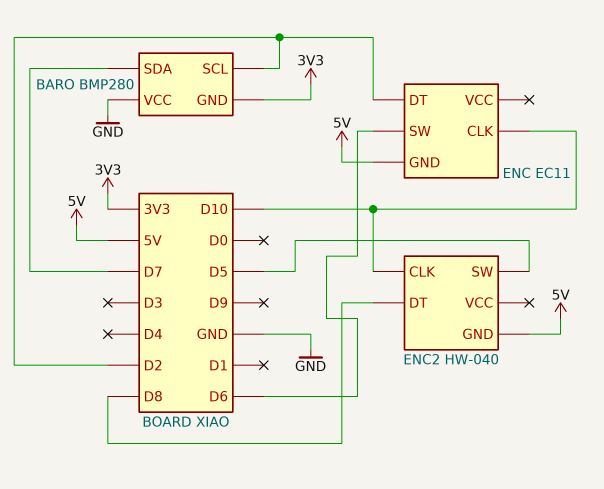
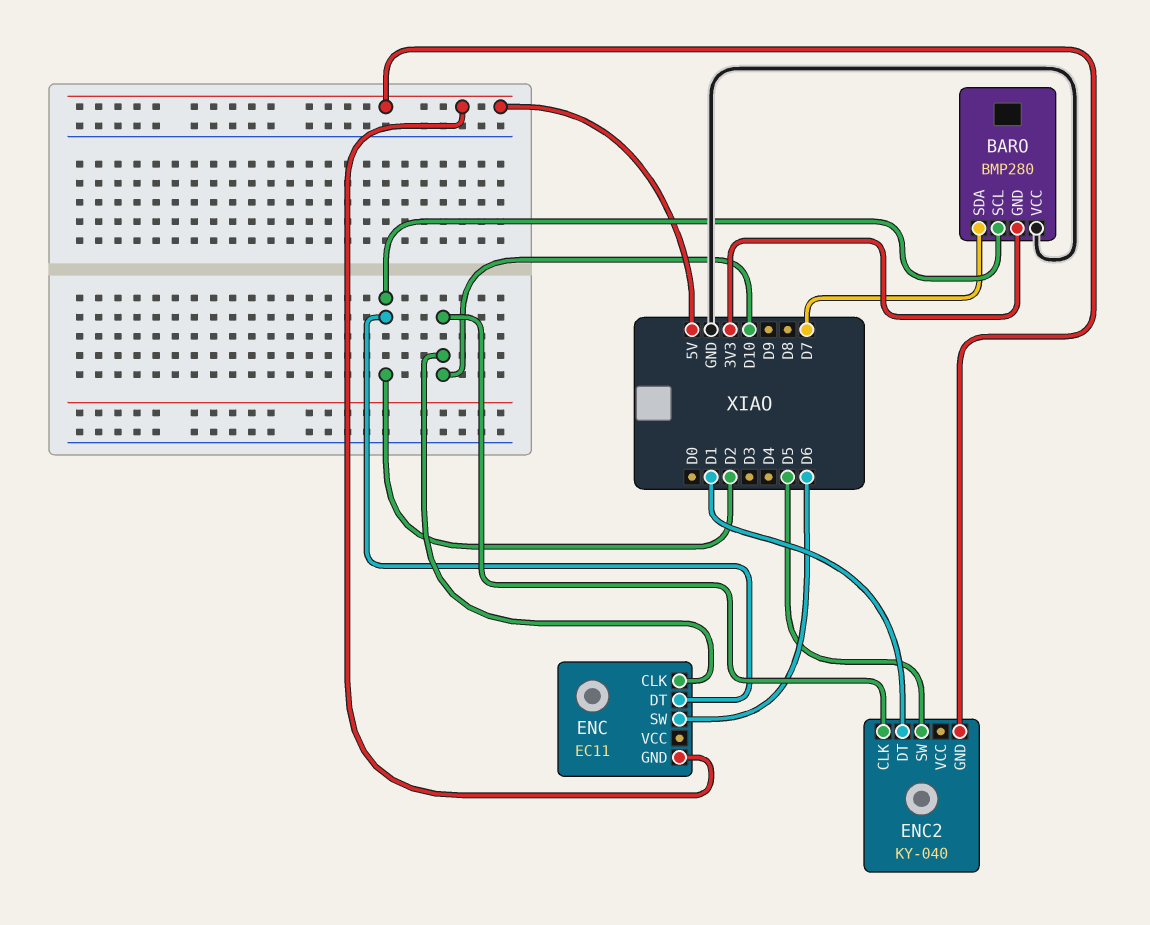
ENC2: HW-040 -> KY-040
ENC2 pin DT: D8 -> D1

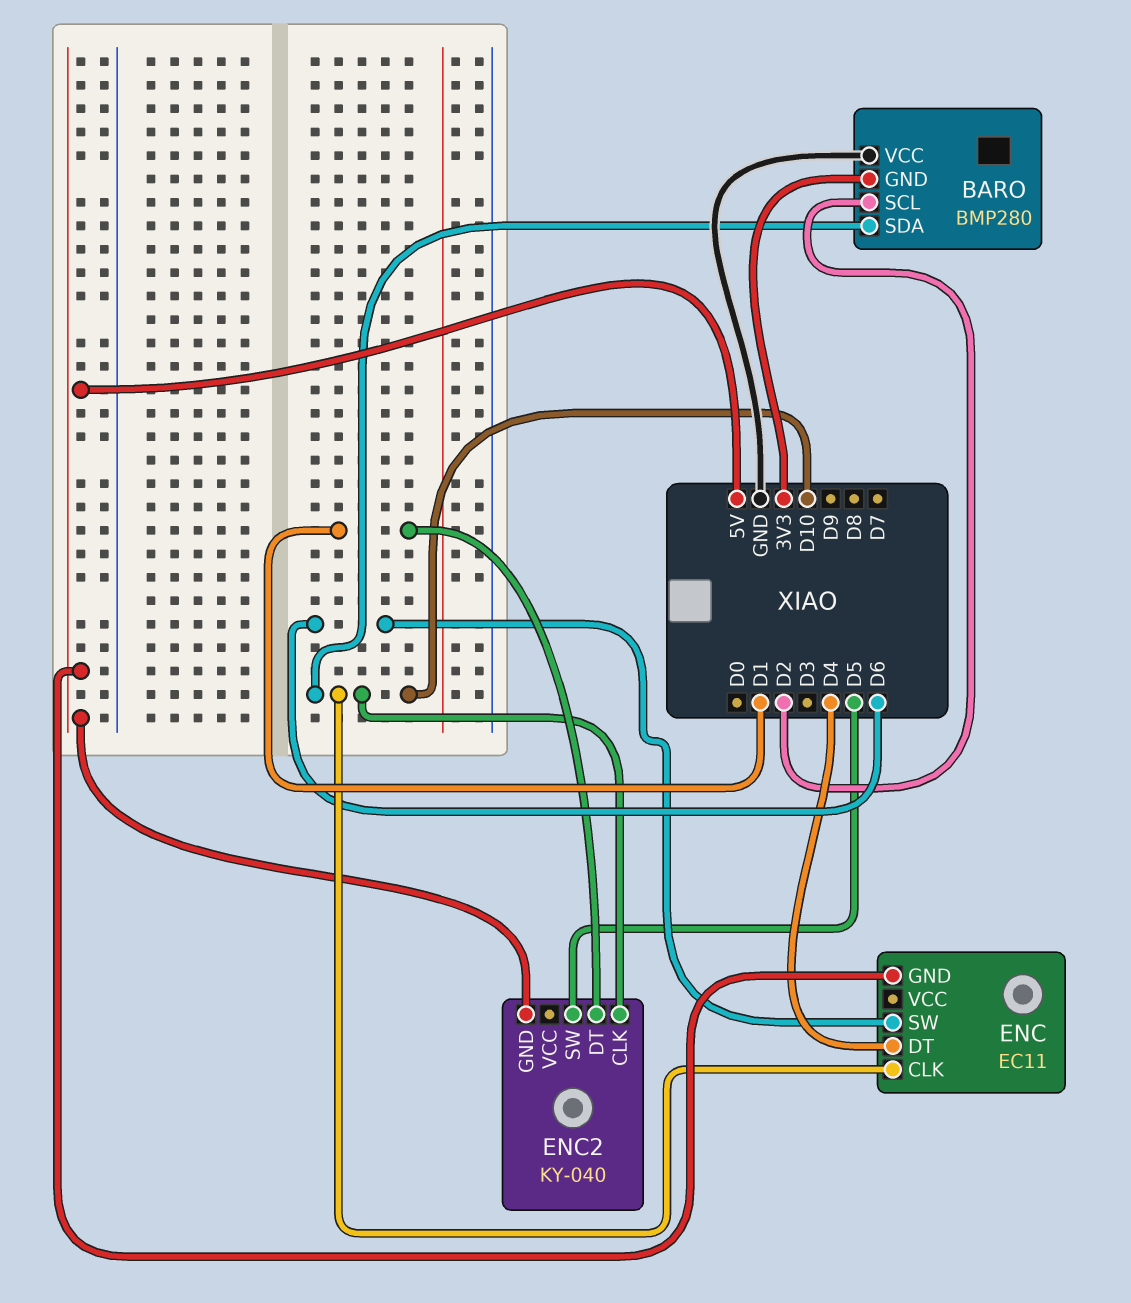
BARO pin SDA: D7 -> D10
ENC pin DT: D2 -> D4

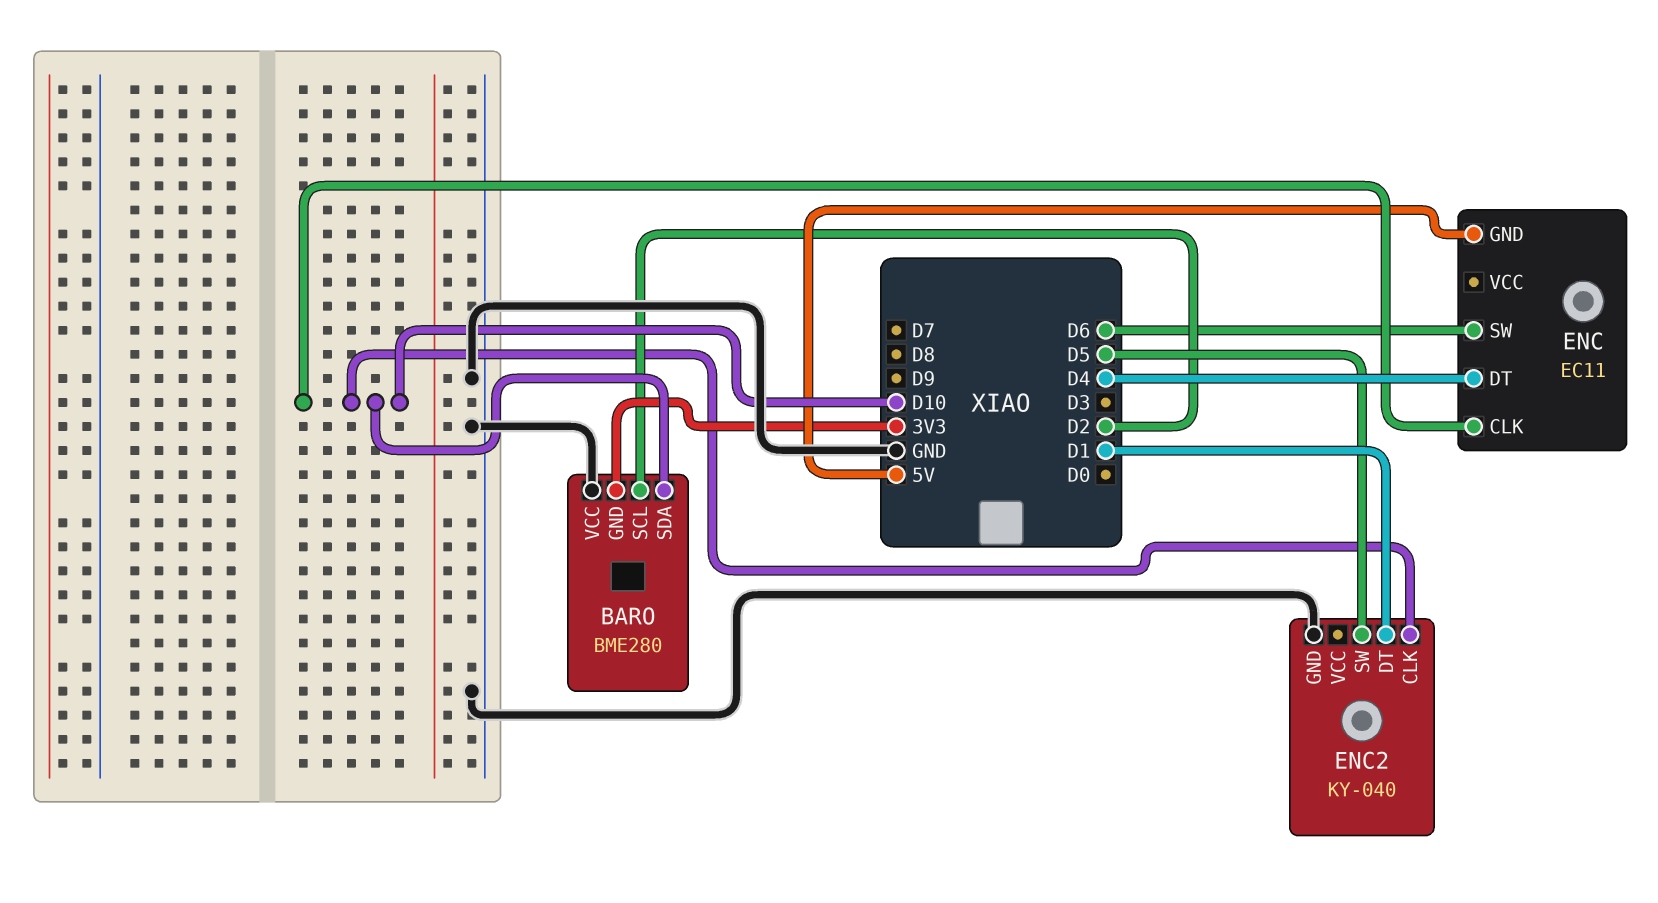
BARO: BMP280 -> BME280
ENC2 pin GND: 5V -> GND

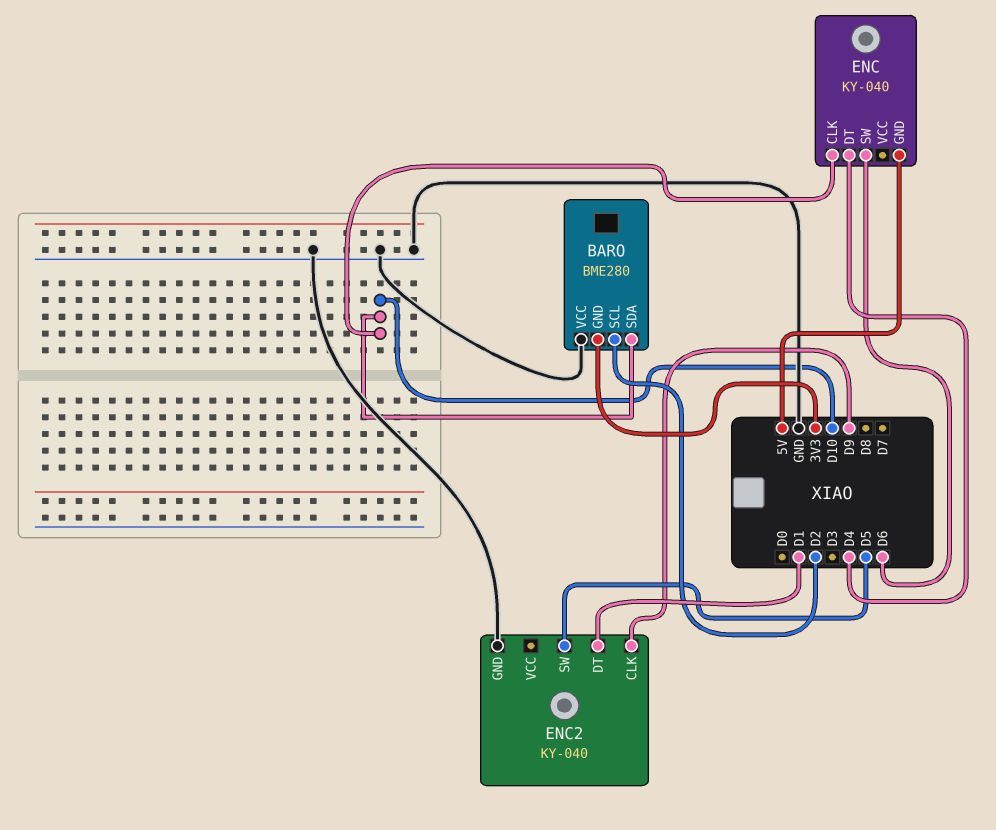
ENC: EC11 -> KY-040
ENC2 pin CLK: D10 -> D9

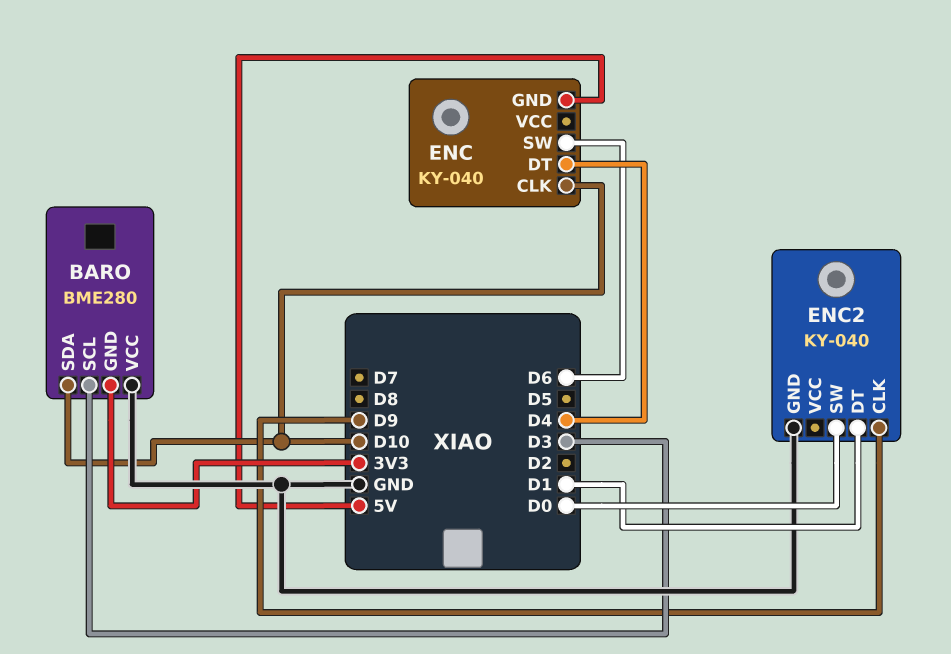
BARO pin SCL: D2 -> D3
ENC2 pin SW: D5 -> D0

